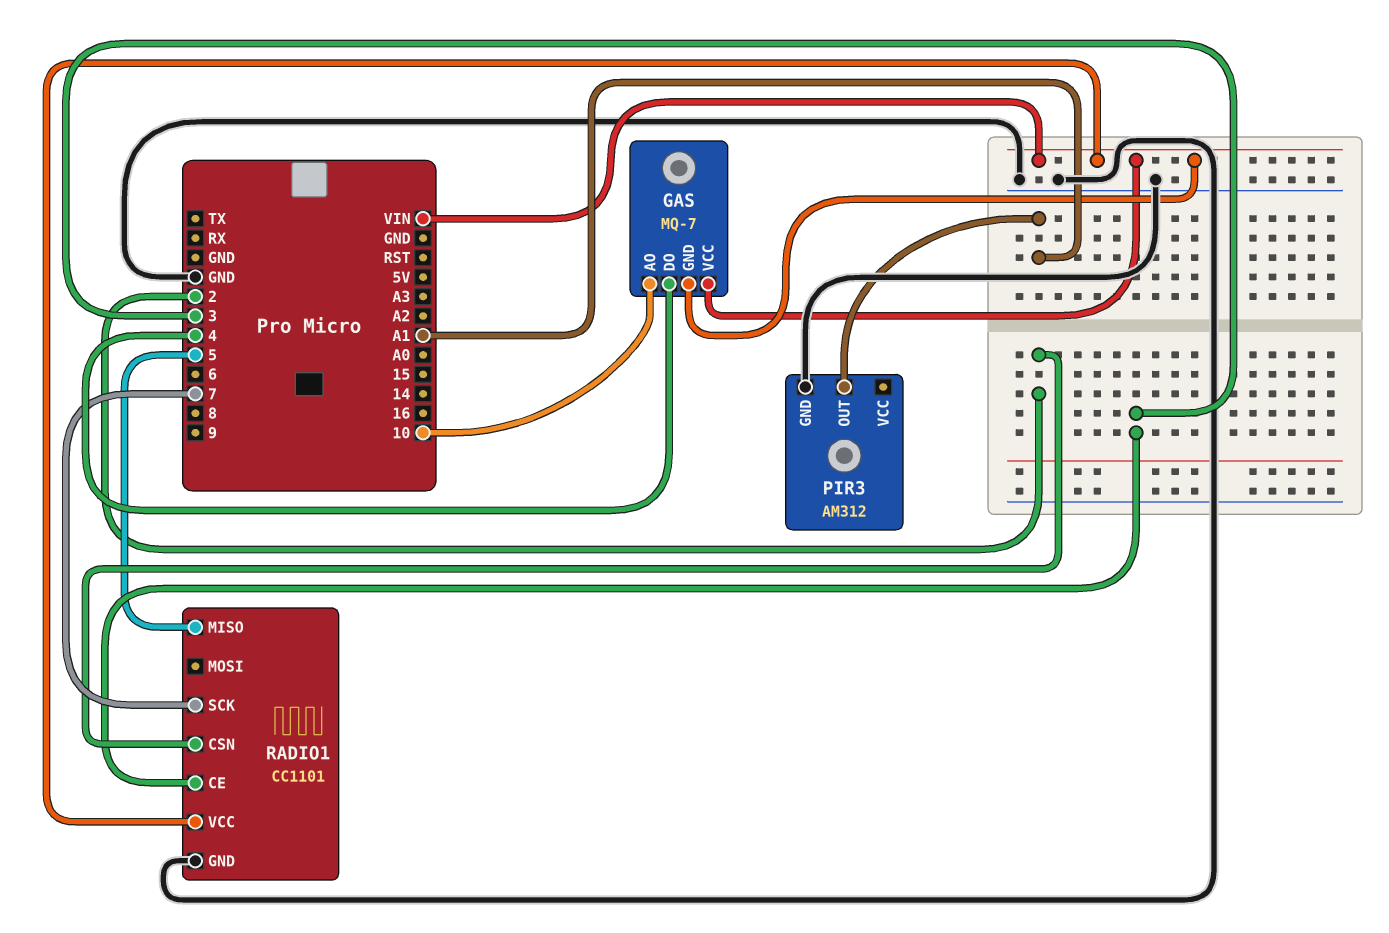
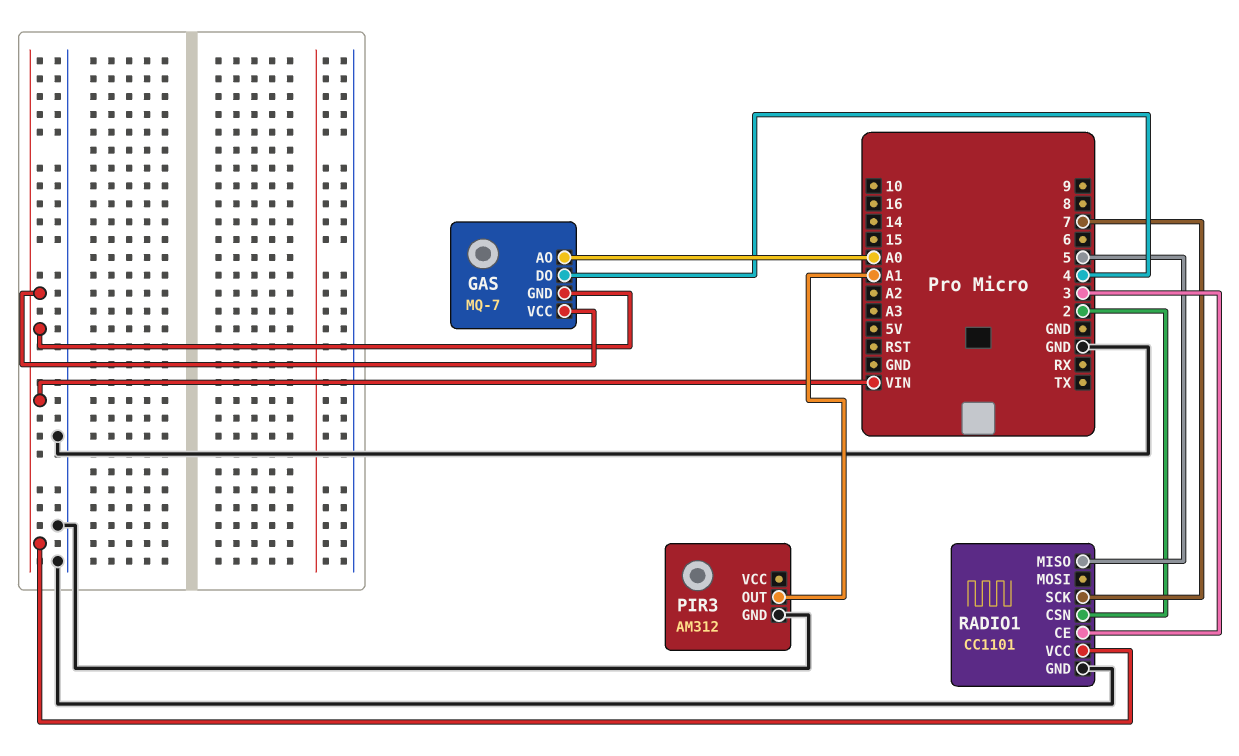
GAS pin AO: 10 -> A0

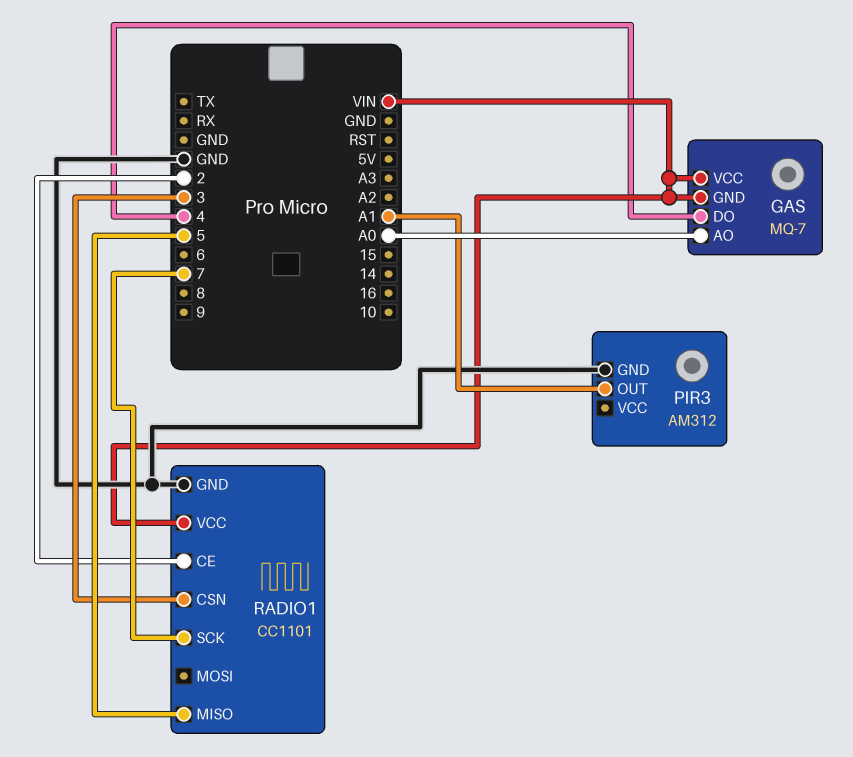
RADIO1 pin CE: 3 -> 2
RADIO1 pin CSN: 2 -> 3

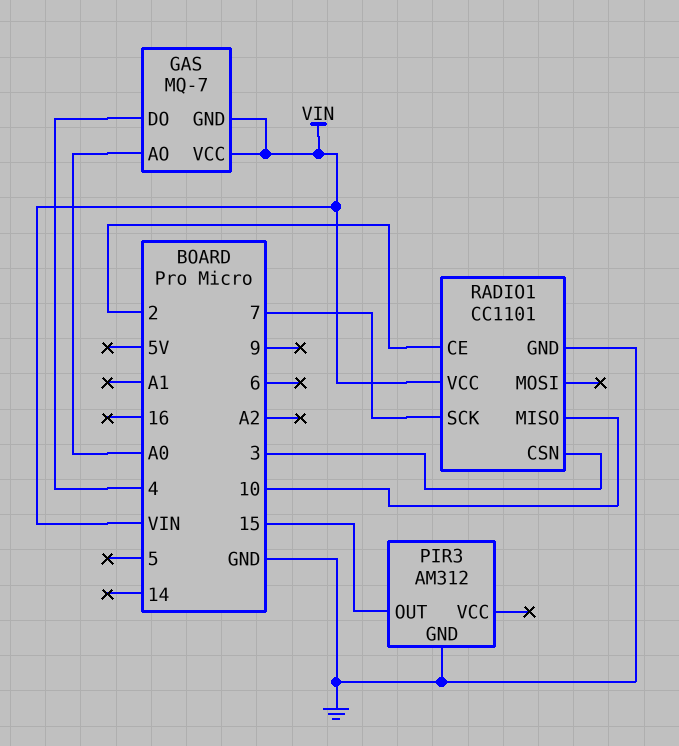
PIR3 pin OUT: A1 -> 15
RADIO1 pin MISO: 5 -> 10

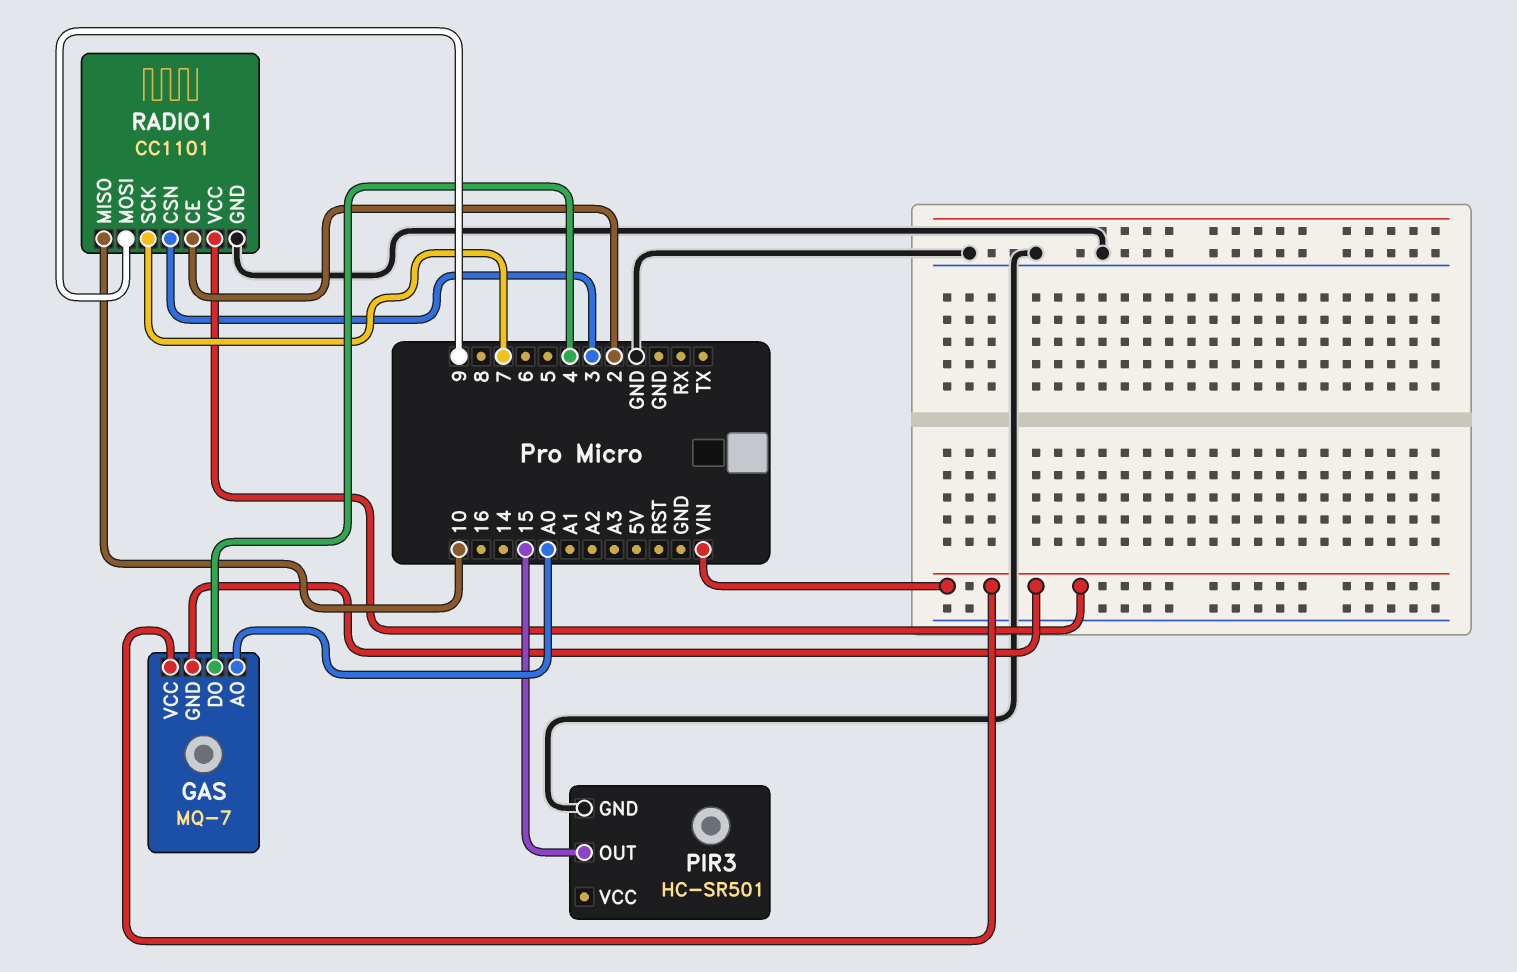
PIR3: AM312 -> HC-SR501
RADIO1 pin MOSI: none -> 9

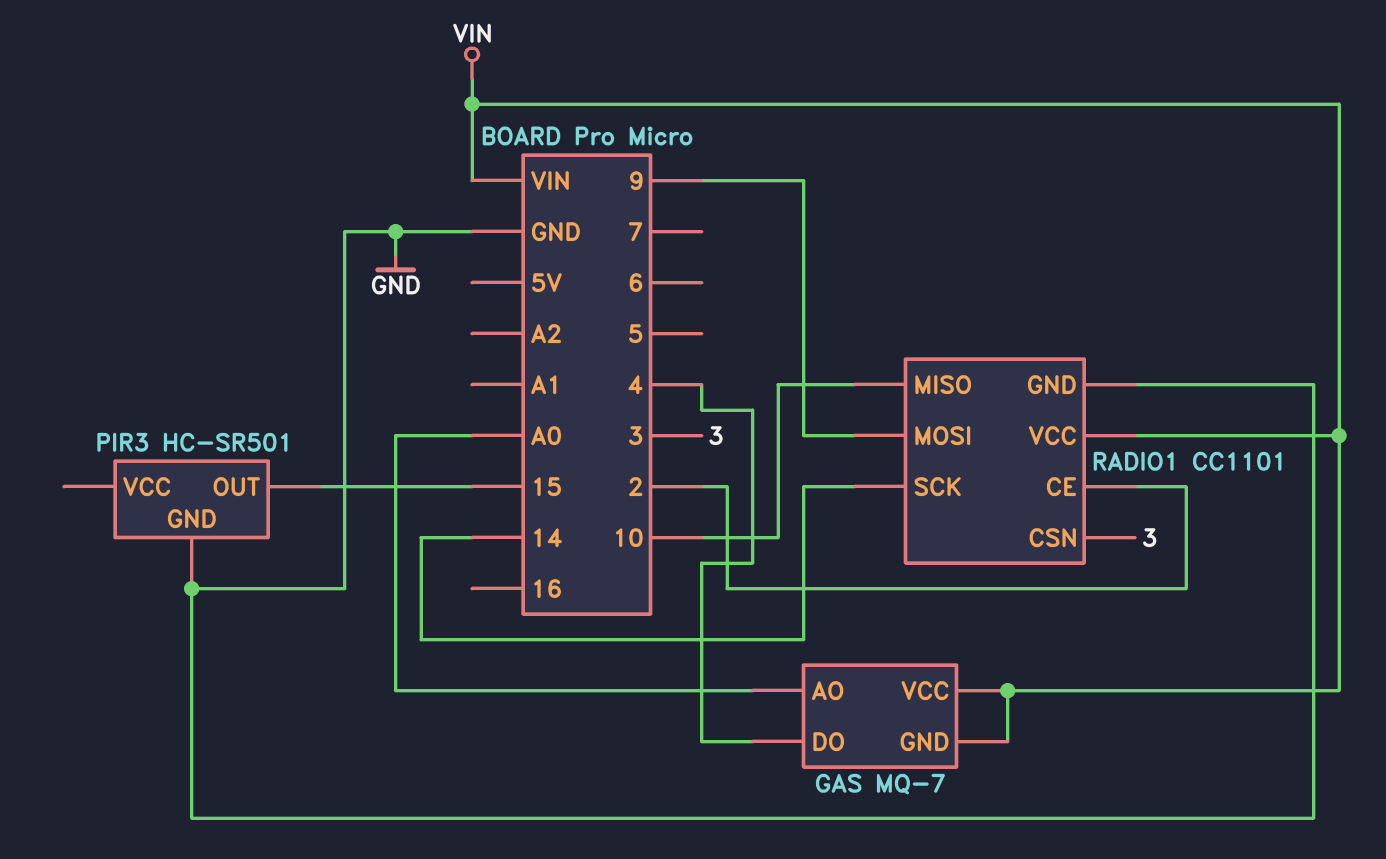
RADIO1 pin SCK: 7 -> 14

